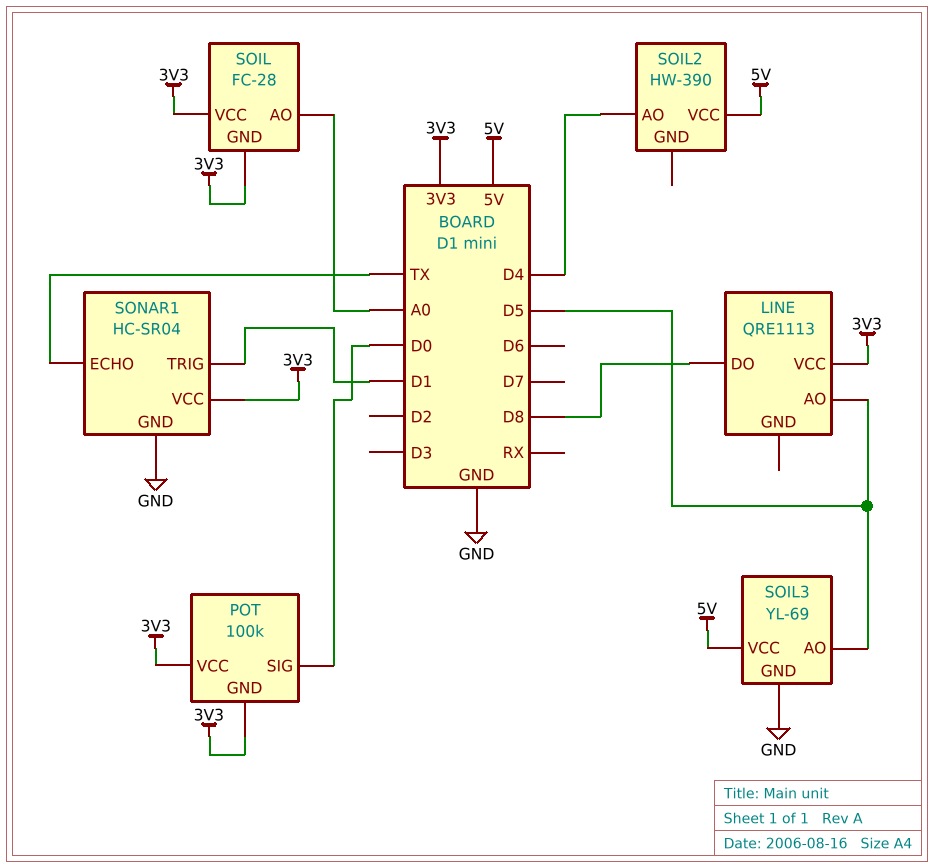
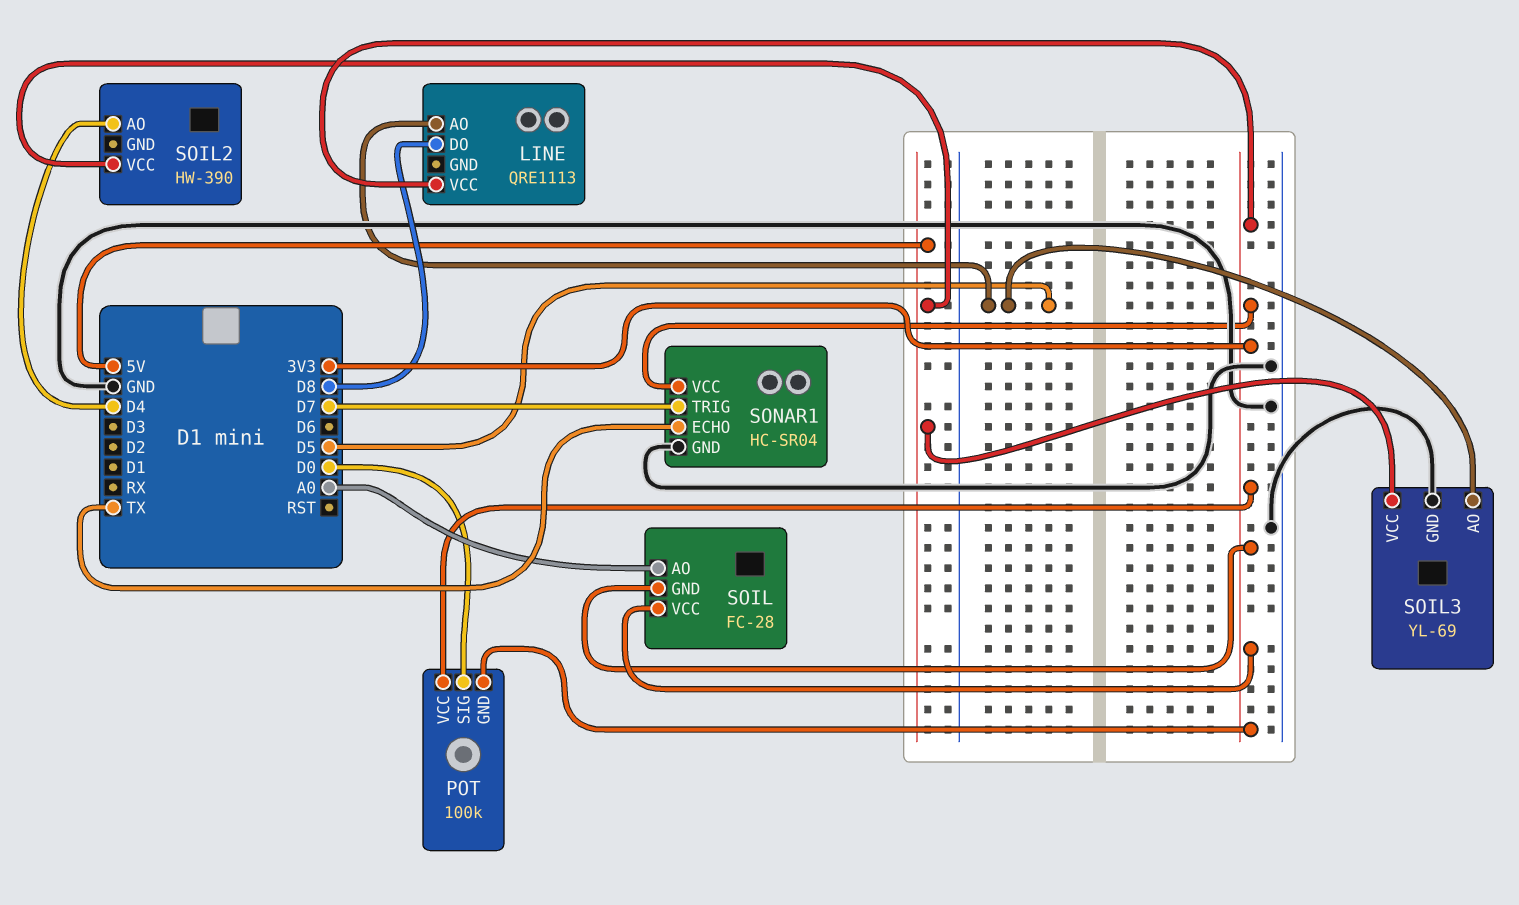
SONAR1 pin TRIG: D1 -> D7

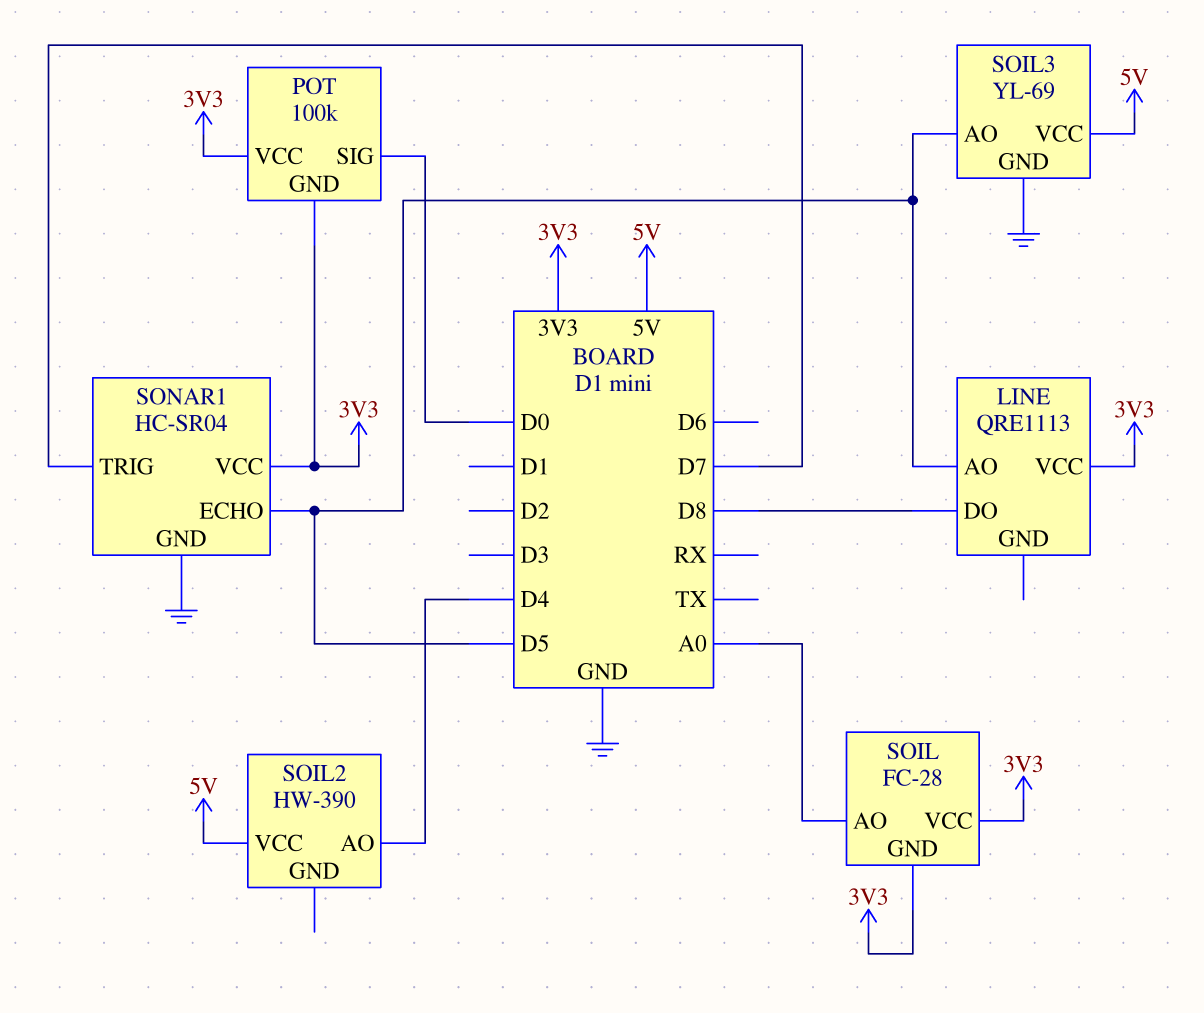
SONAR1 pin ECHO: TX -> D5

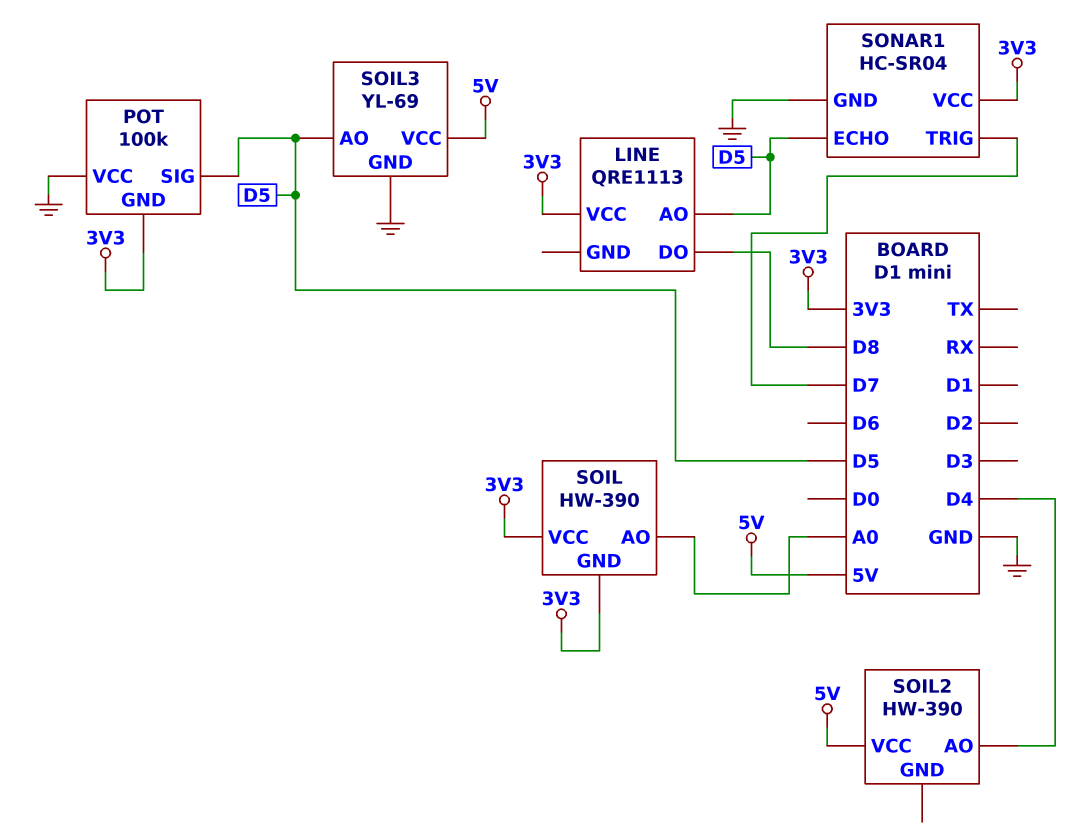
POT pin SIG: D0 -> D5
POT pin VCC: 3V3 -> GND
SOIL: FC-28 -> HW-390

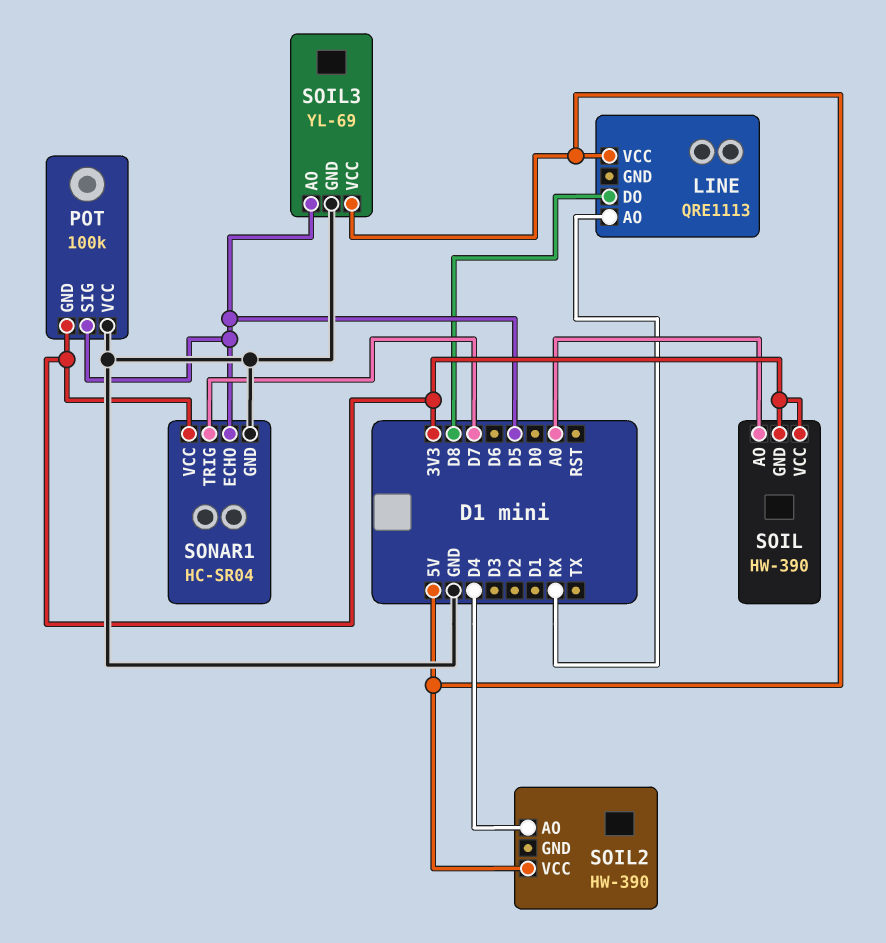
LINE pin AO: D5 -> RX
LINE pin VCC: 3V3 -> 5V

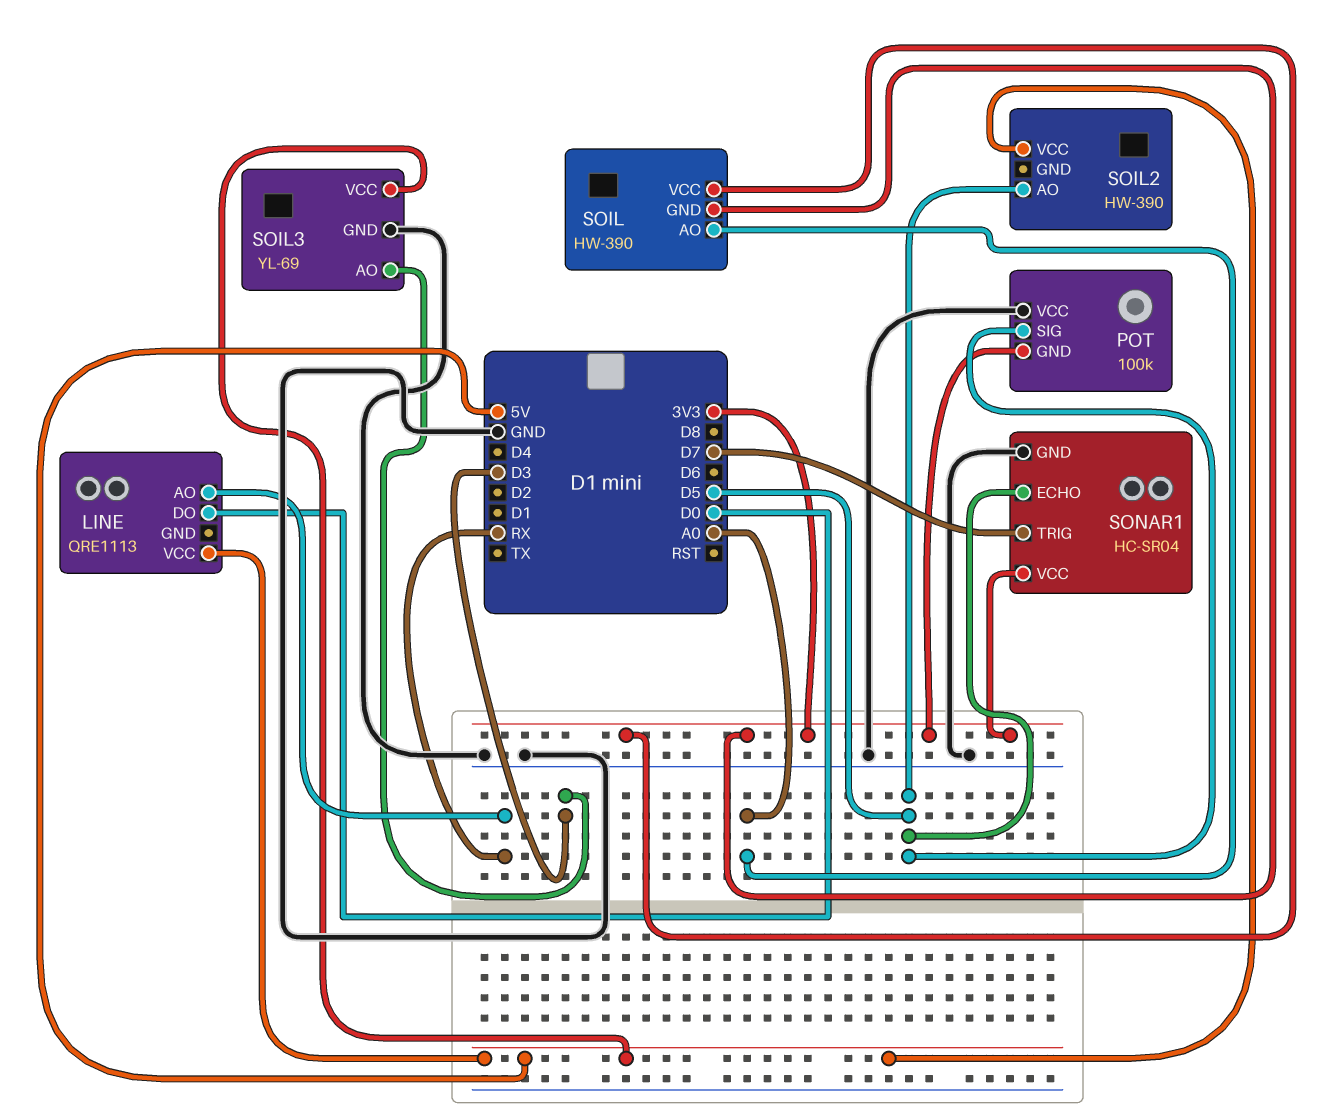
LINE pin DO: D8 -> D0
SOIL2 pin AO: D4 -> D5
SOIL3 pin AO: D5 -> D3

